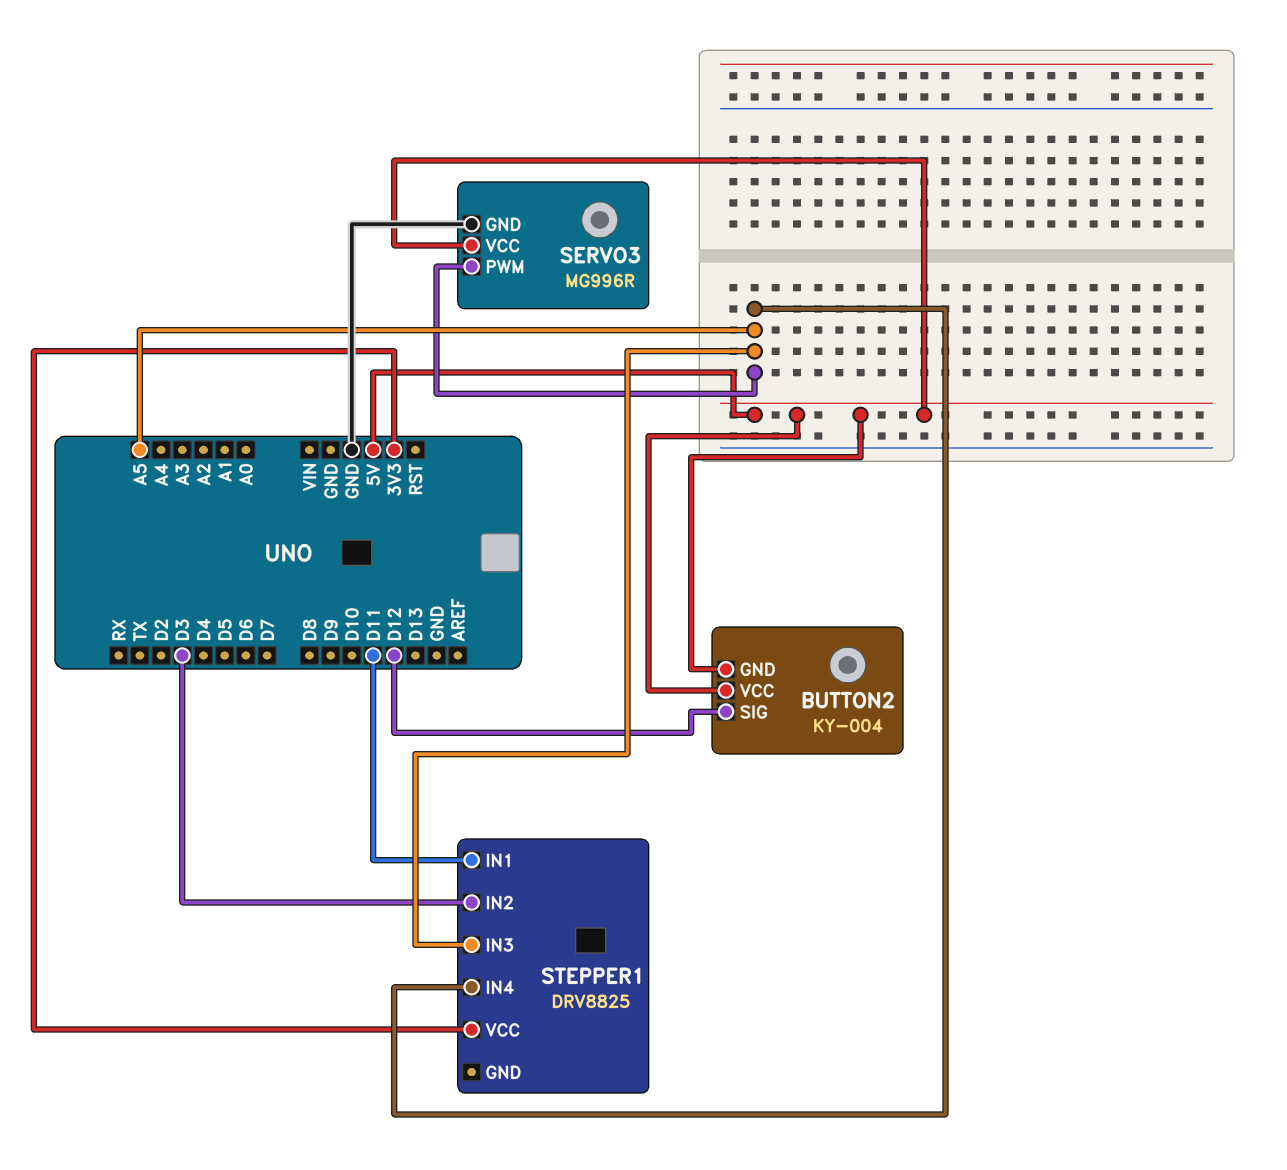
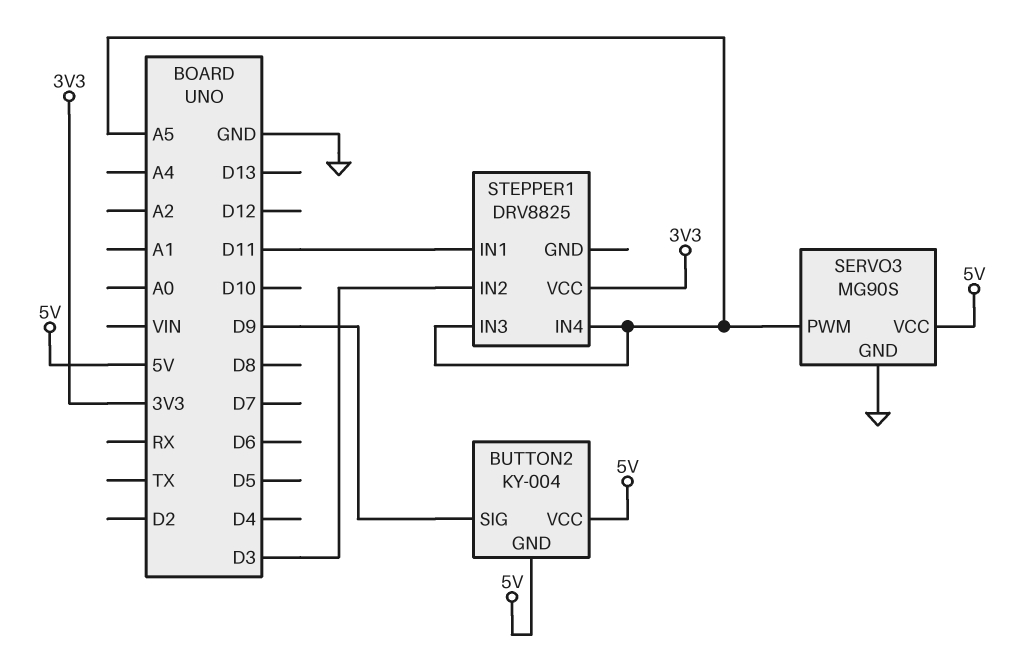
BUTTON2 pin SIG: D12 -> D9
SERVO3: MG996R -> MG90S

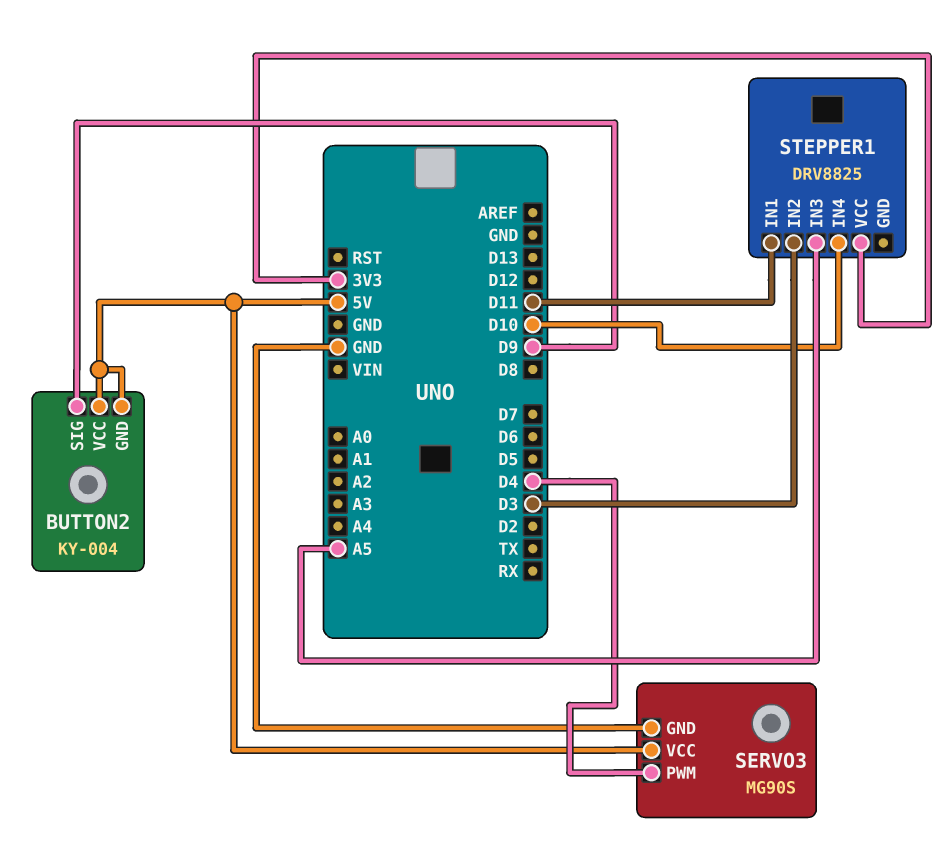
SERVO3 pin PWM: A5 -> D4
STEPPER1 pin IN4: A5 -> D10

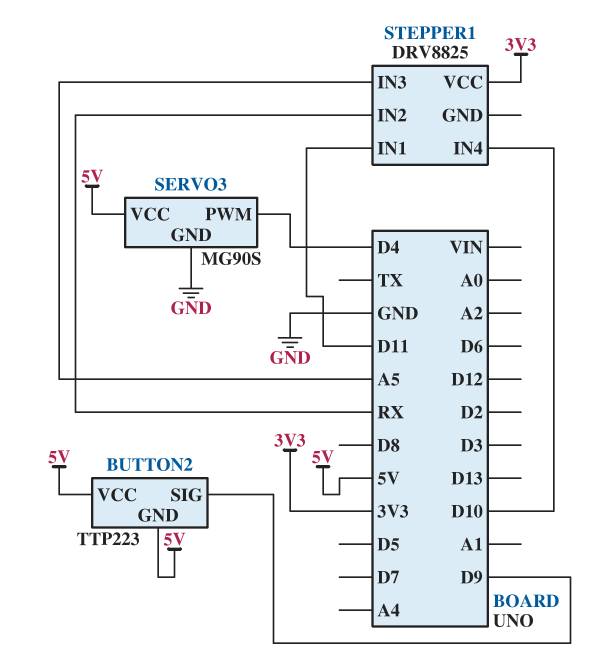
BUTTON2: KY-004 -> TTP223
STEPPER1 pin IN2: D3 -> RX

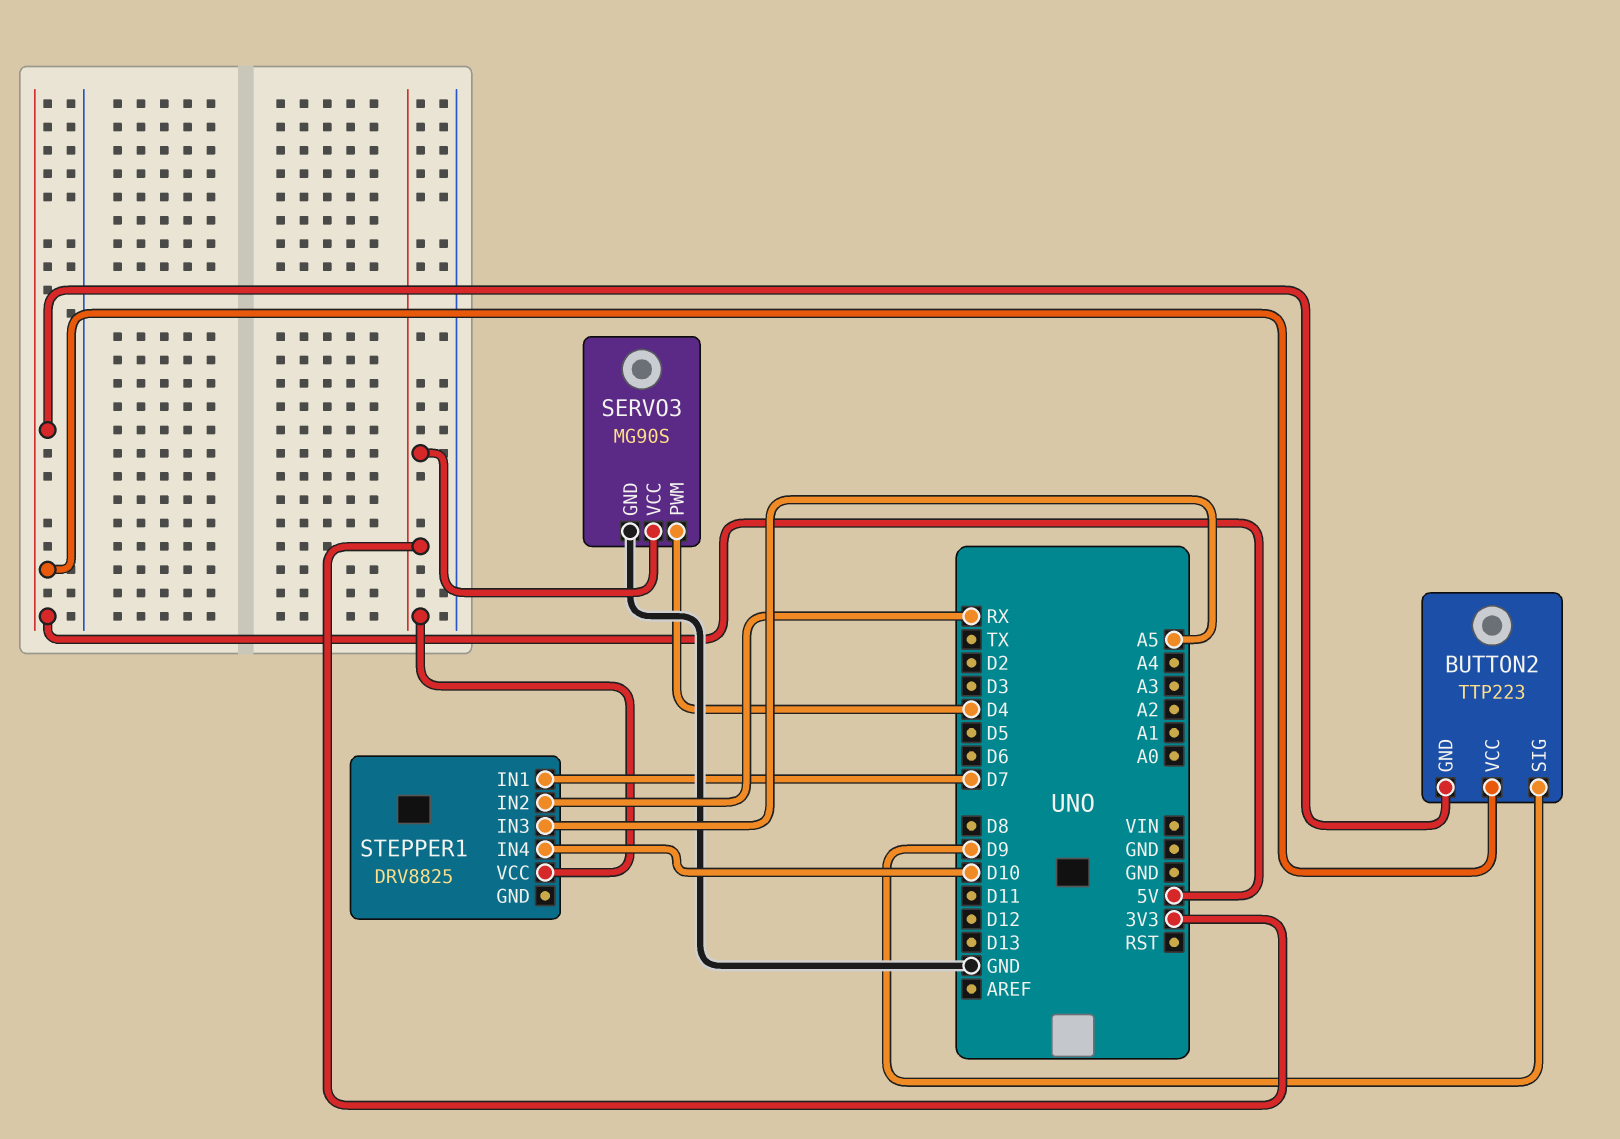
SERVO3 pin VCC: 5V -> 3V3
STEPPER1 pin IN1: D11 -> D7

